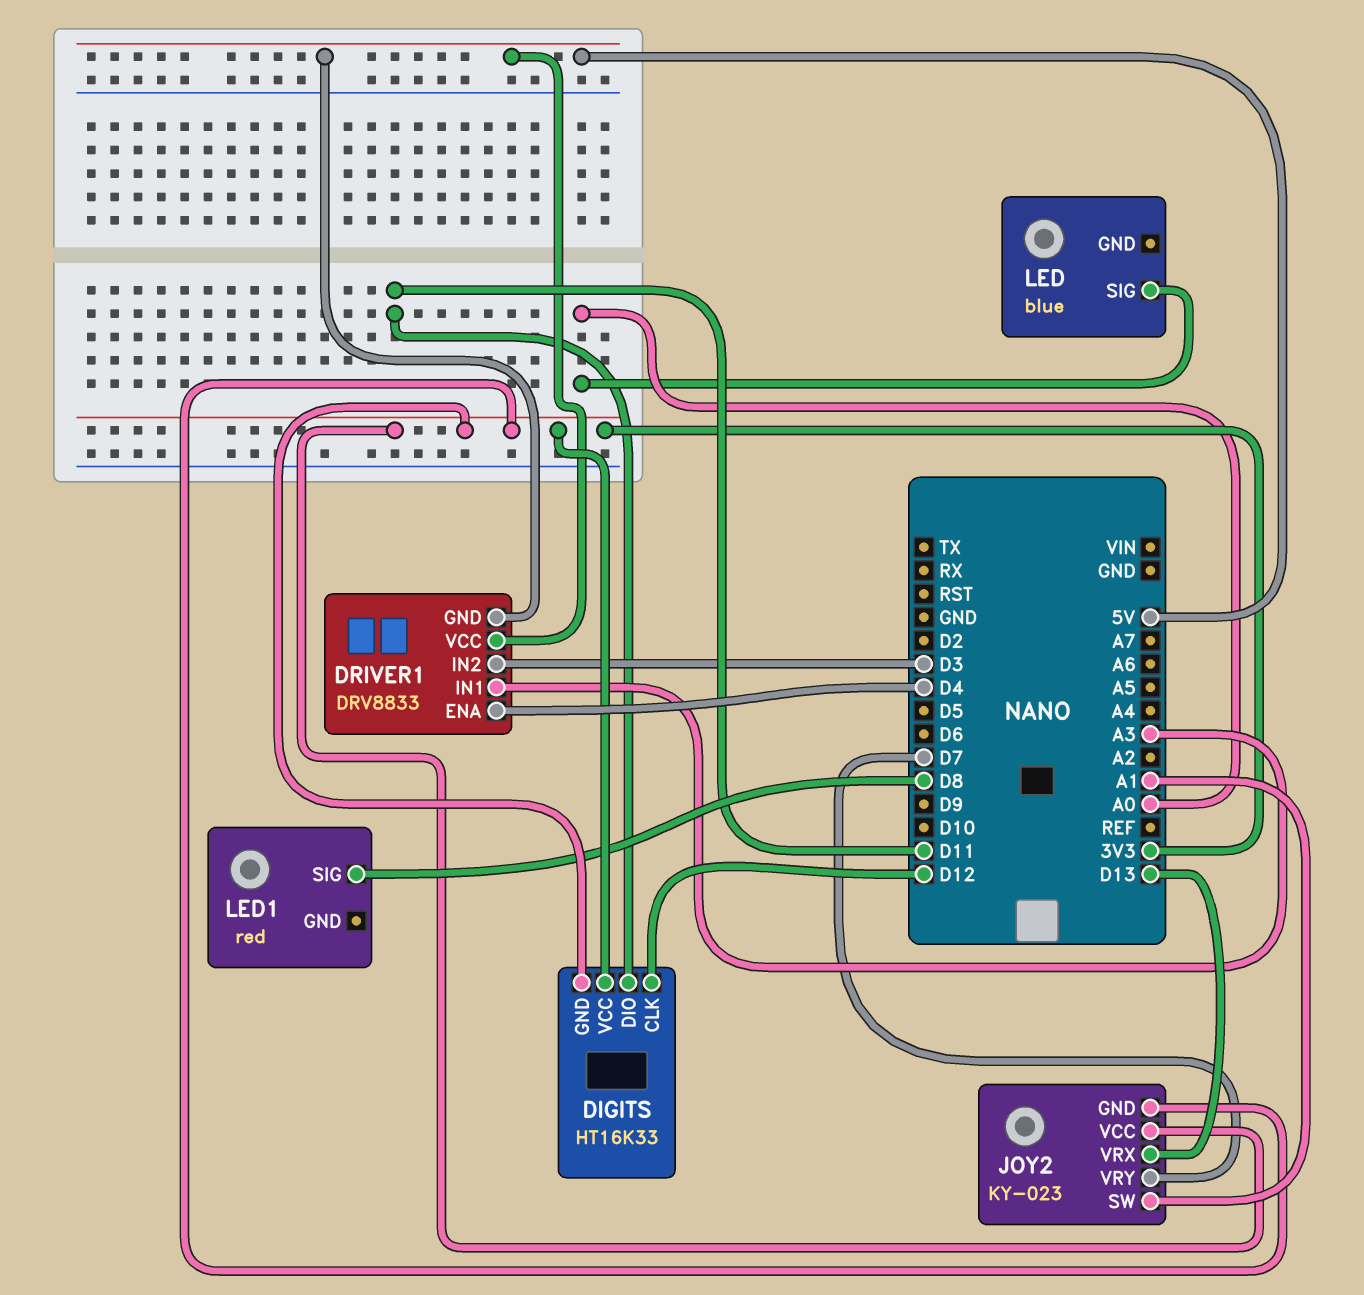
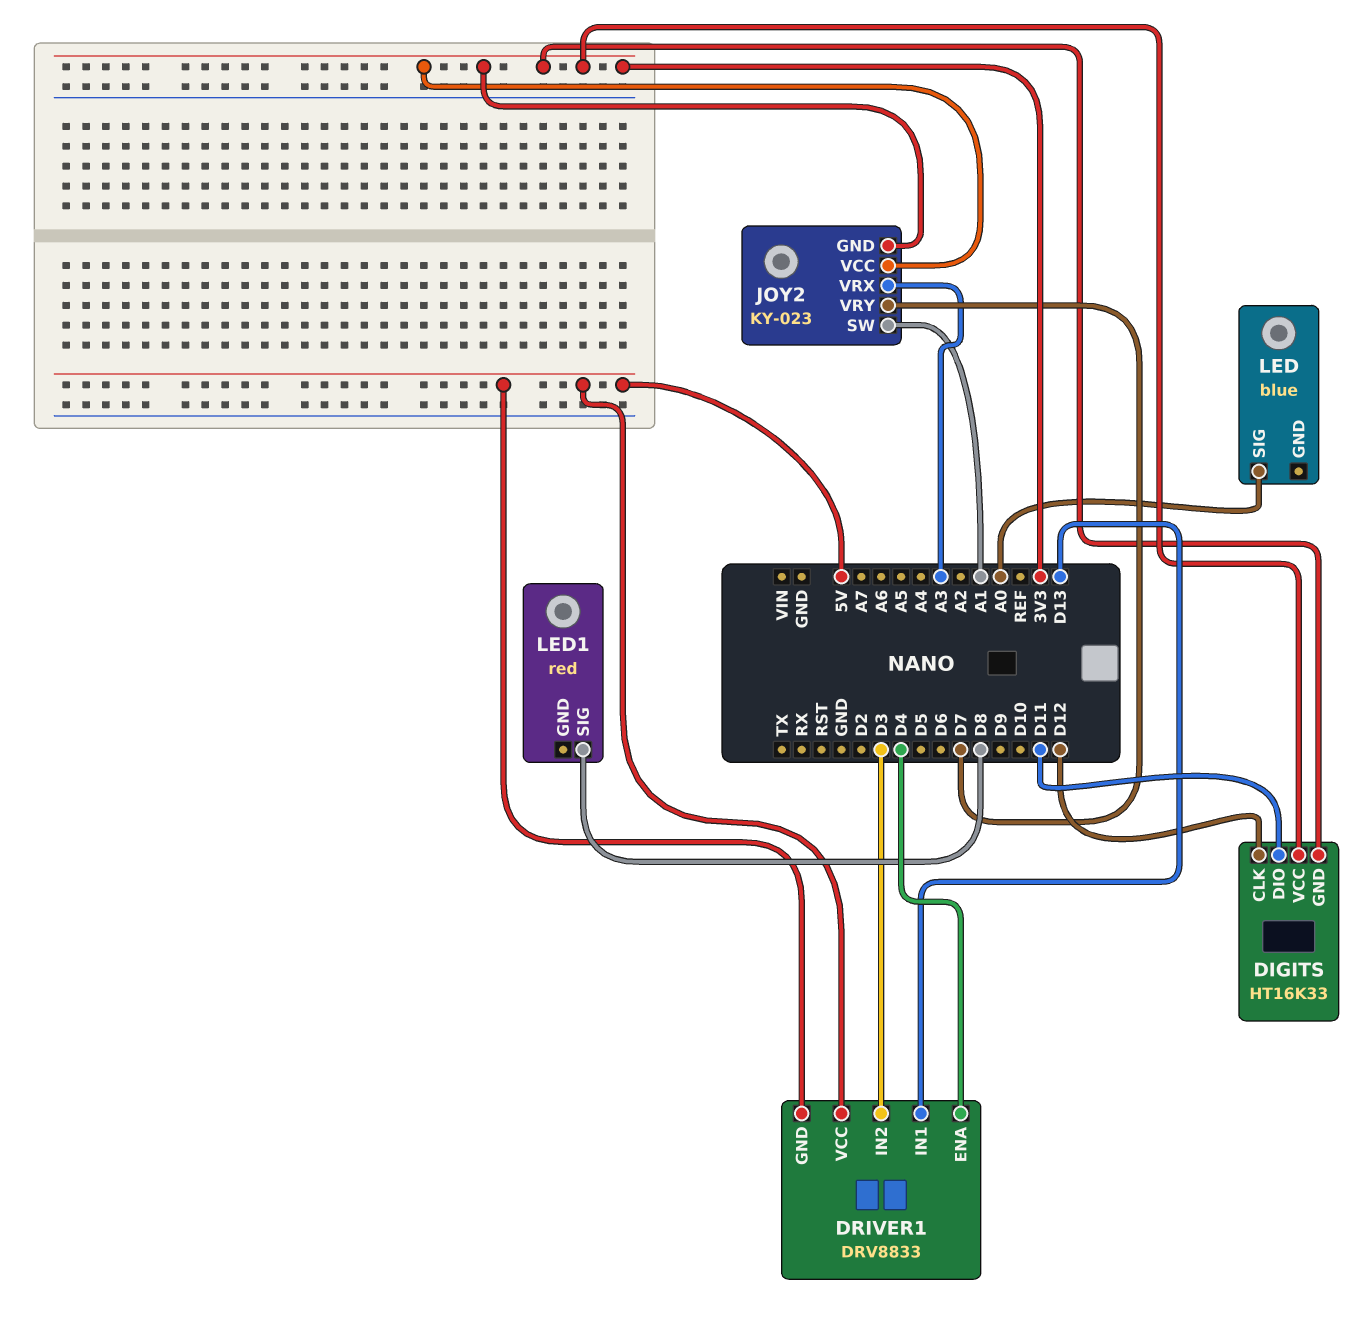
DRIVER1 pin IN1: A3 -> D13
JOY2 pin VRX: D13 -> A3

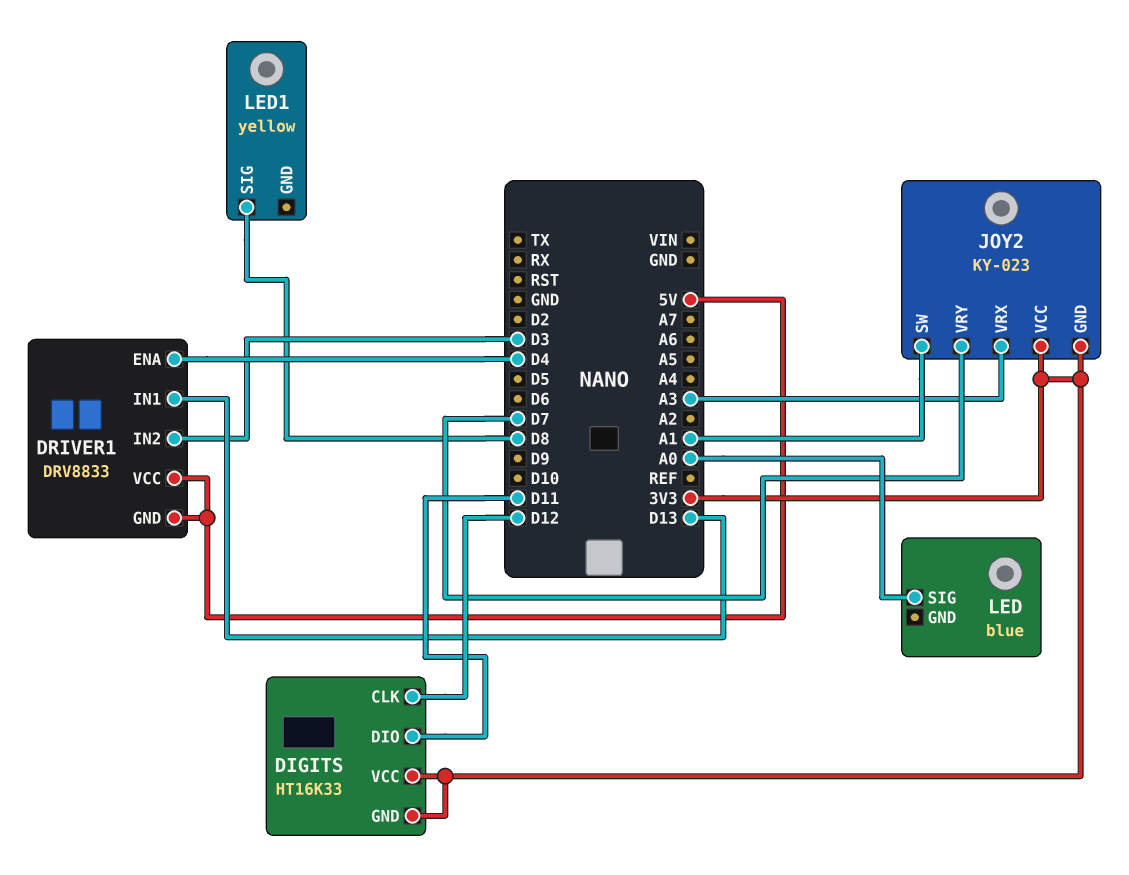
LED1: red -> yellow

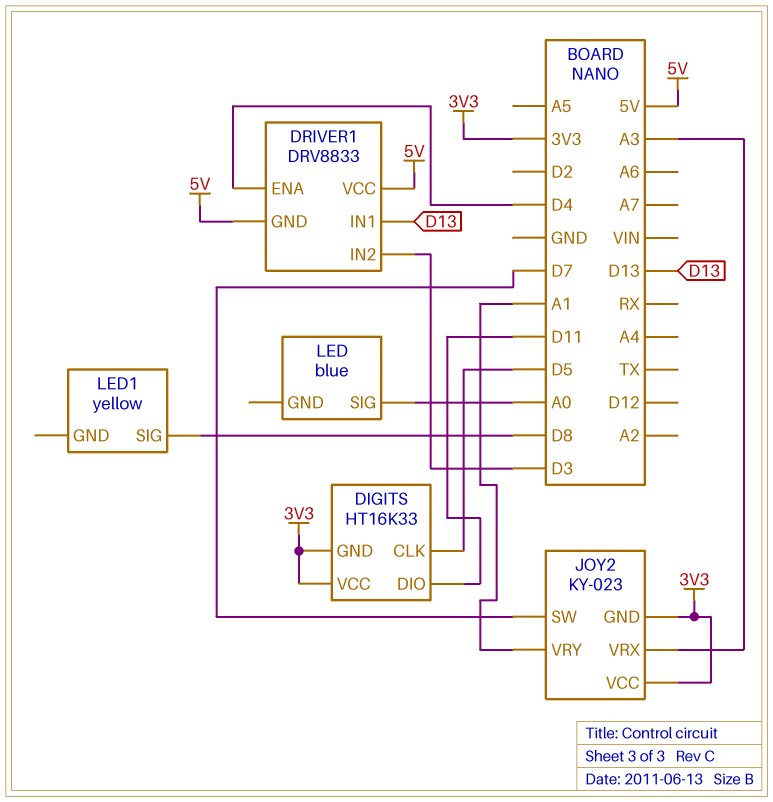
DIGITS pin CLK: D12 -> D5
JOY2 pin SW: A1 -> D7
JOY2 pin VRY: D7 -> A1

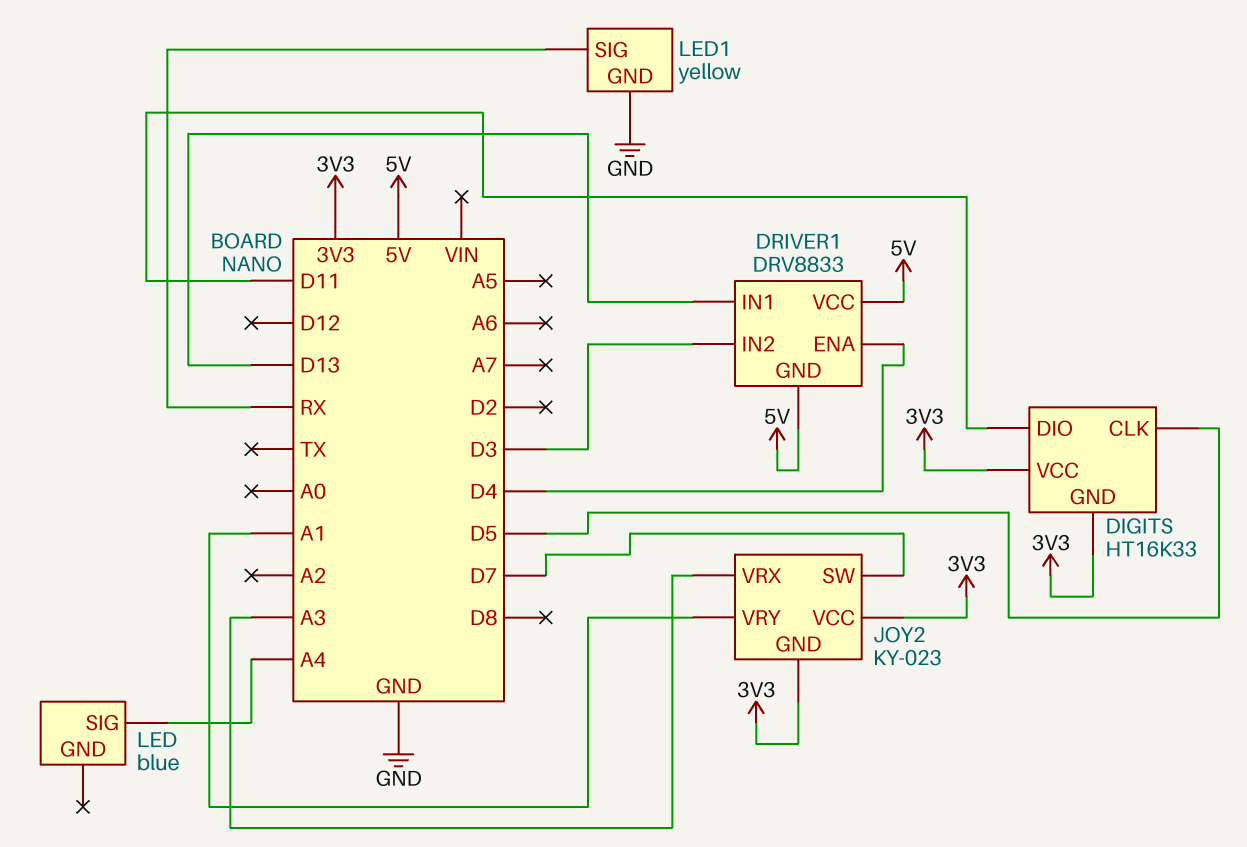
LED pin SIG: A0 -> A4
LED1 pin GND: none -> GND
LED1 pin SIG: D8 -> RX

